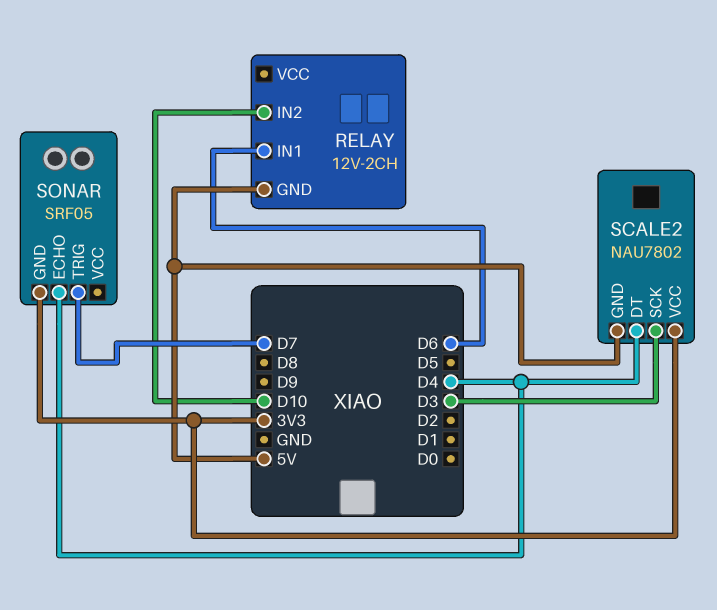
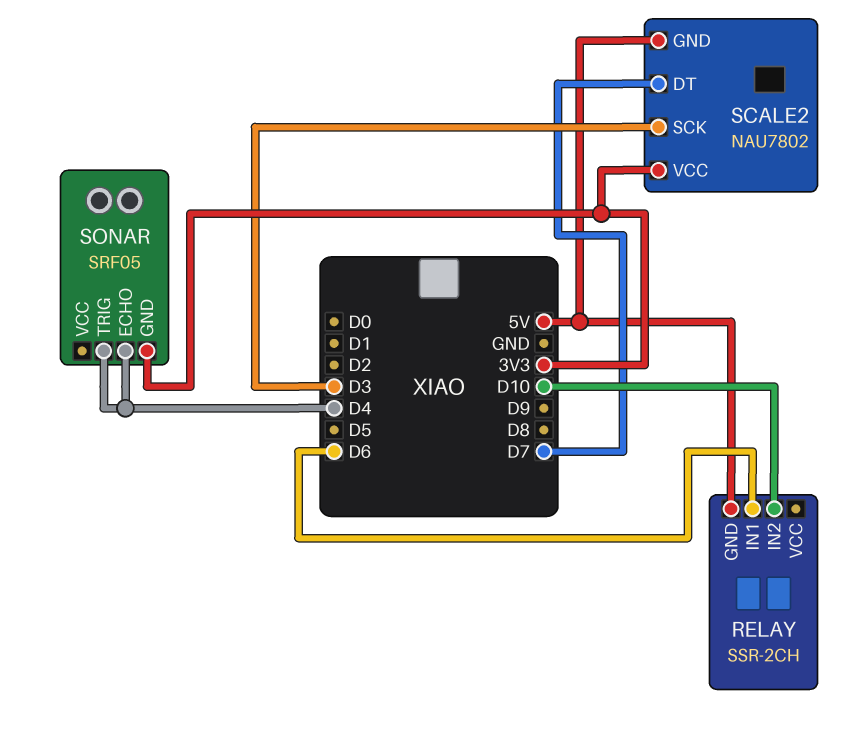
RELAY: 12V-2CH -> SSR-2CH
SCALE2 pin DT: D4 -> D7
SONAR pin TRIG: D7 -> D4

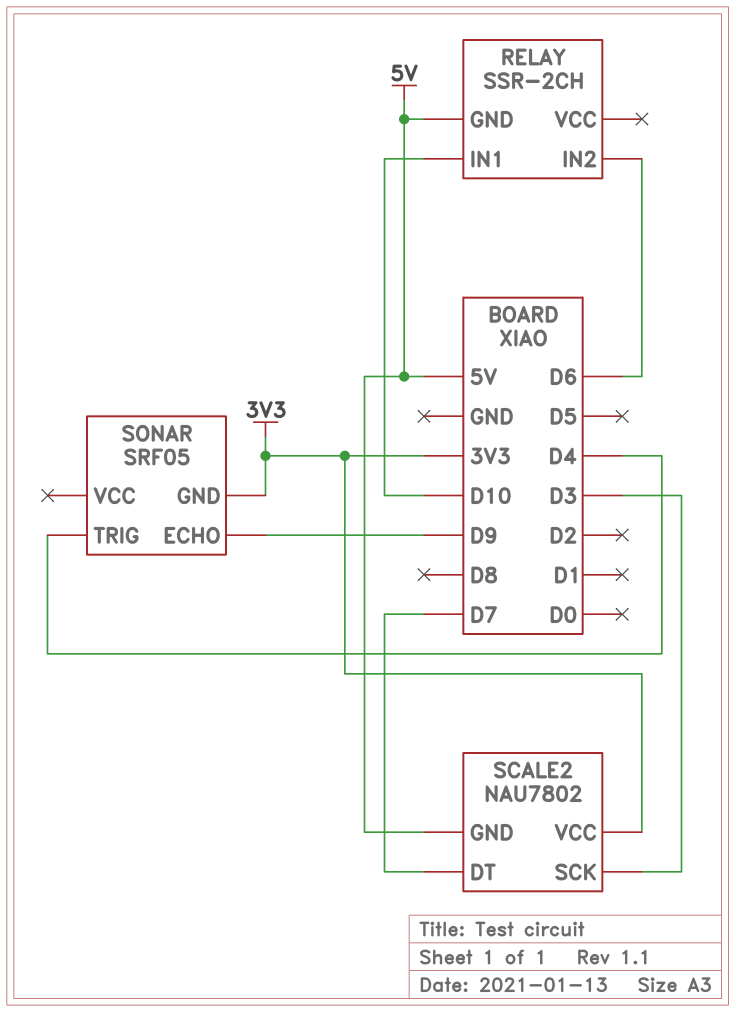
RELAY pin IN1: D6 -> D10
RELAY pin IN2: D10 -> D6
SONAR pin ECHO: D4 -> D9

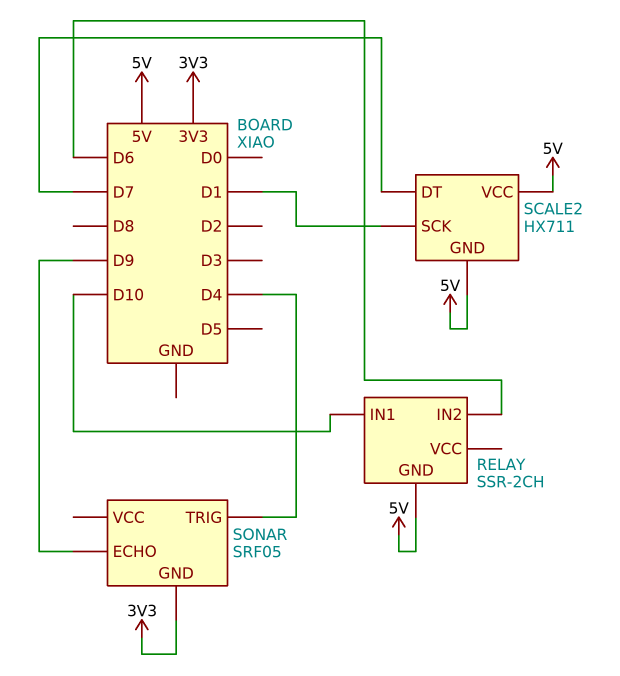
SCALE2: NAU7802 -> HX711
SCALE2 pin SCK: D3 -> D1
SCALE2 pin VCC: 3V3 -> 5V

